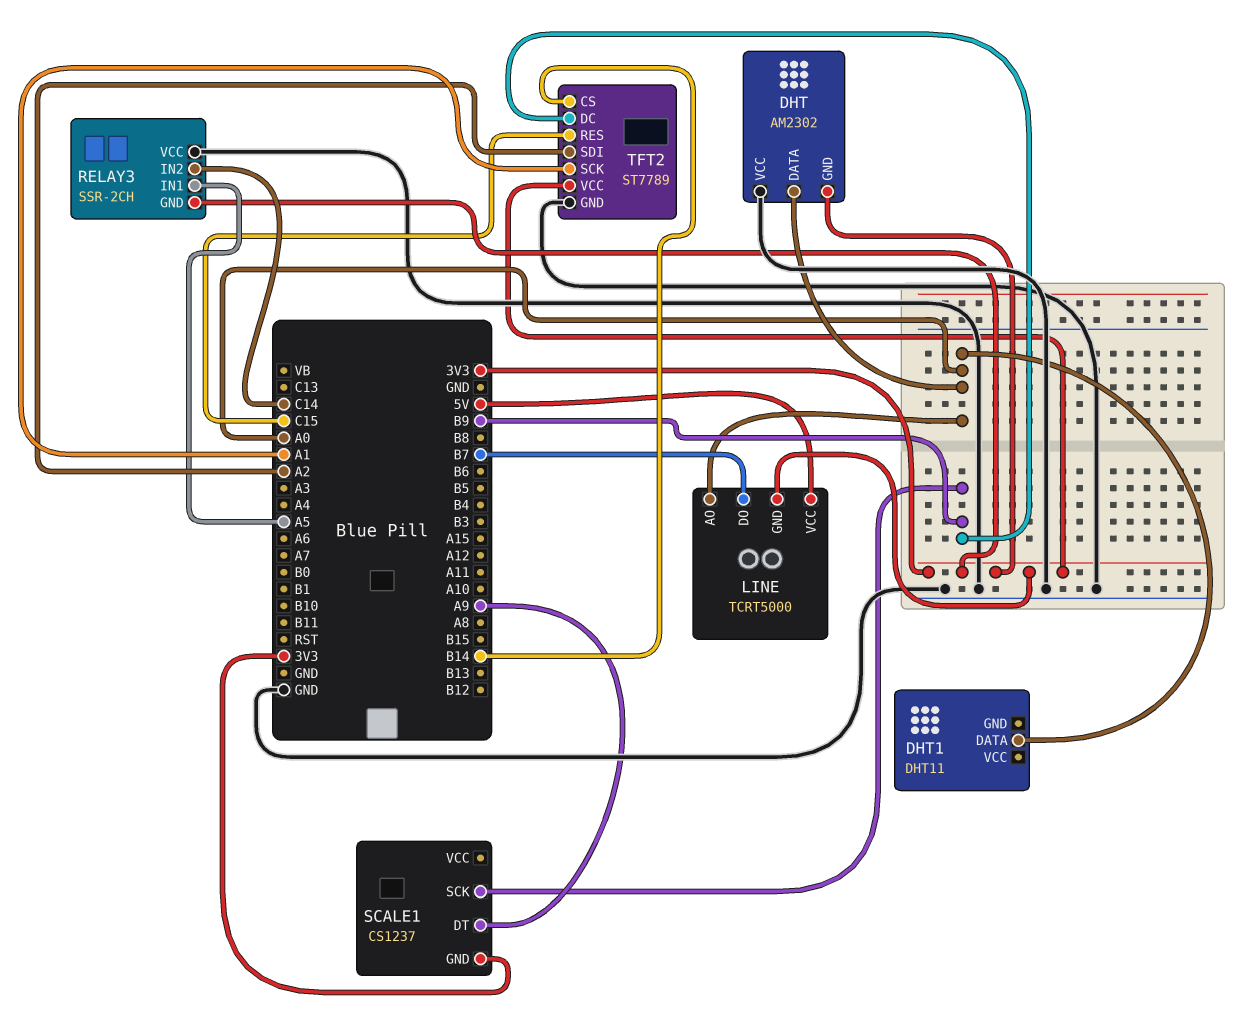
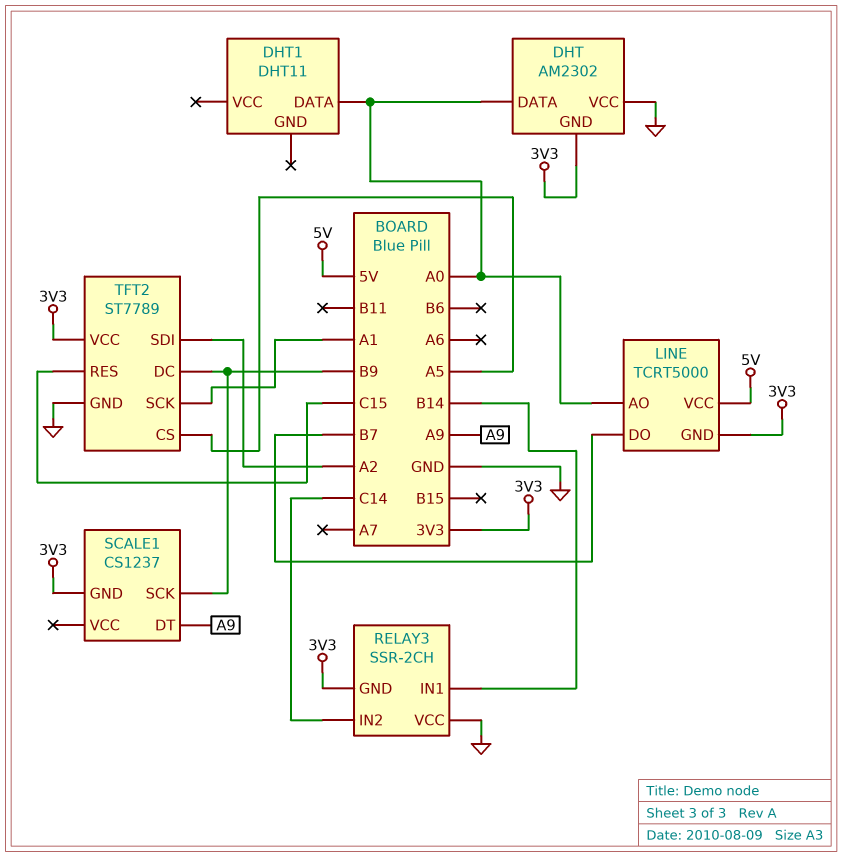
RELAY3 pin IN1: A5 -> B14
TFT2 pin CS: B14 -> A5

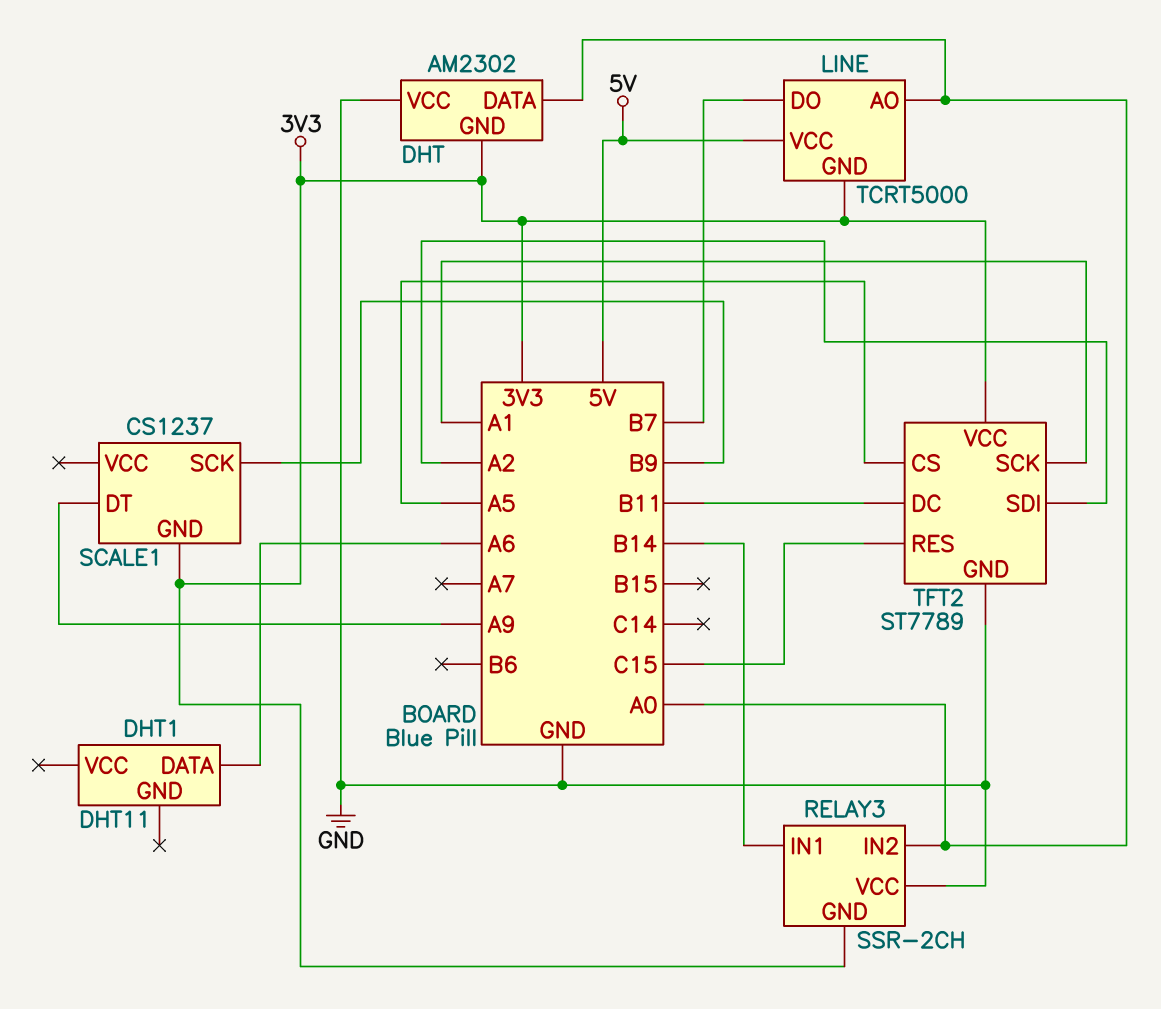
DHT1 pin DATA: A0 -> A6
RELAY3 pin IN2: C14 -> A0
TFT2 pin DC: B9 -> B11

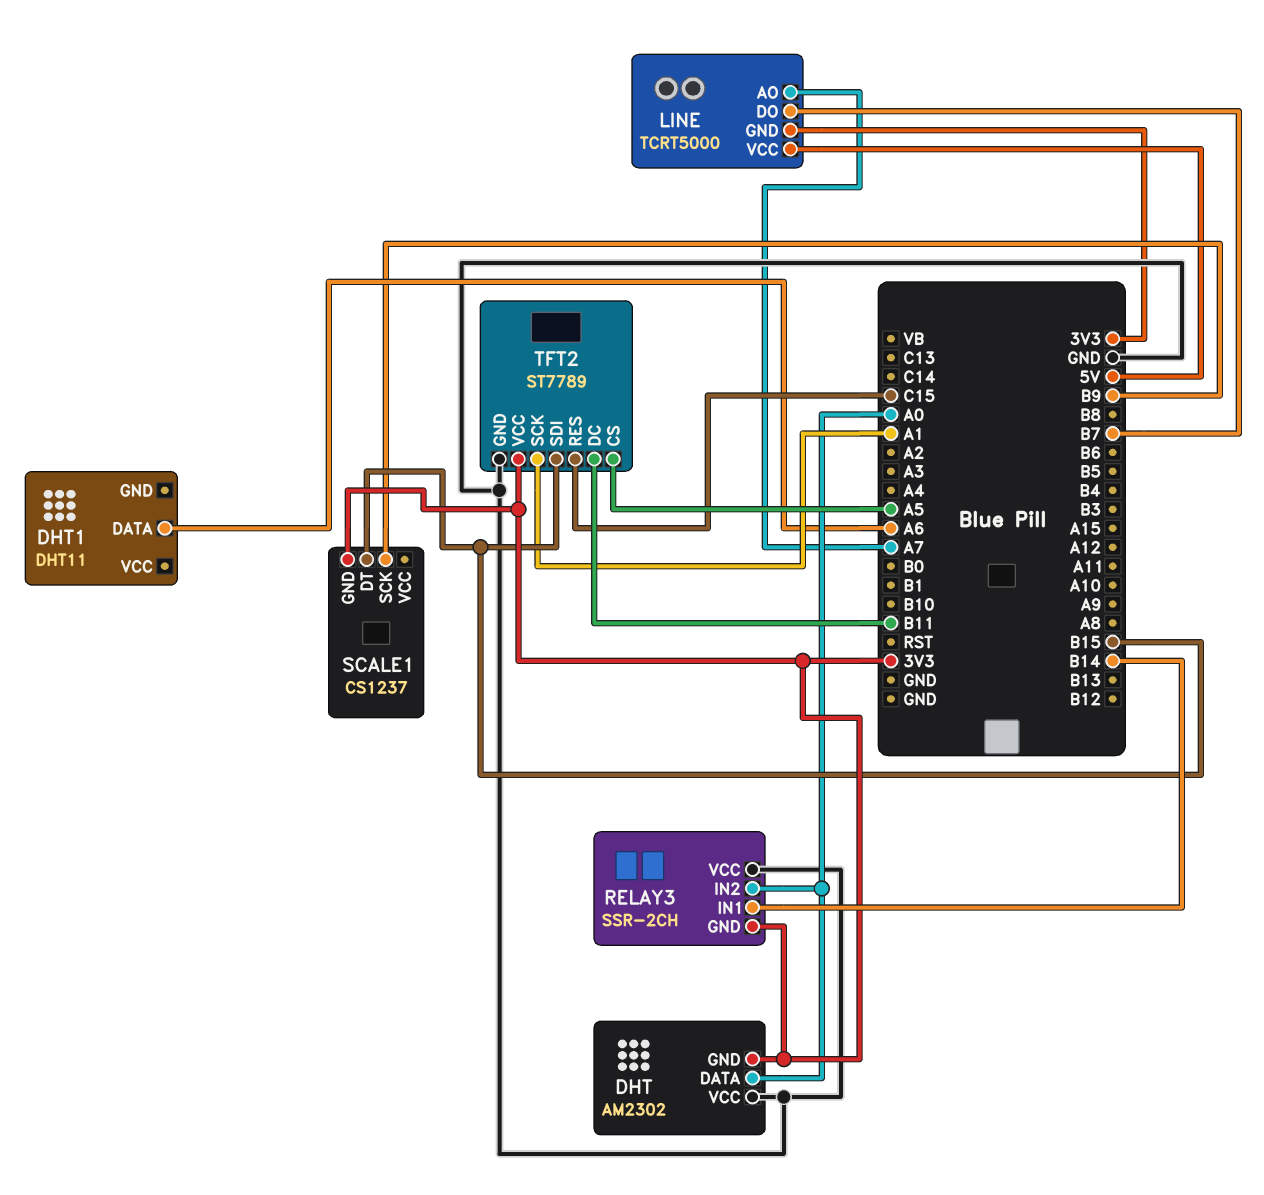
LINE pin AO: A0 -> A7
SCALE1 pin DT: A9 -> B15
TFT2 pin SDI: A2 -> B15

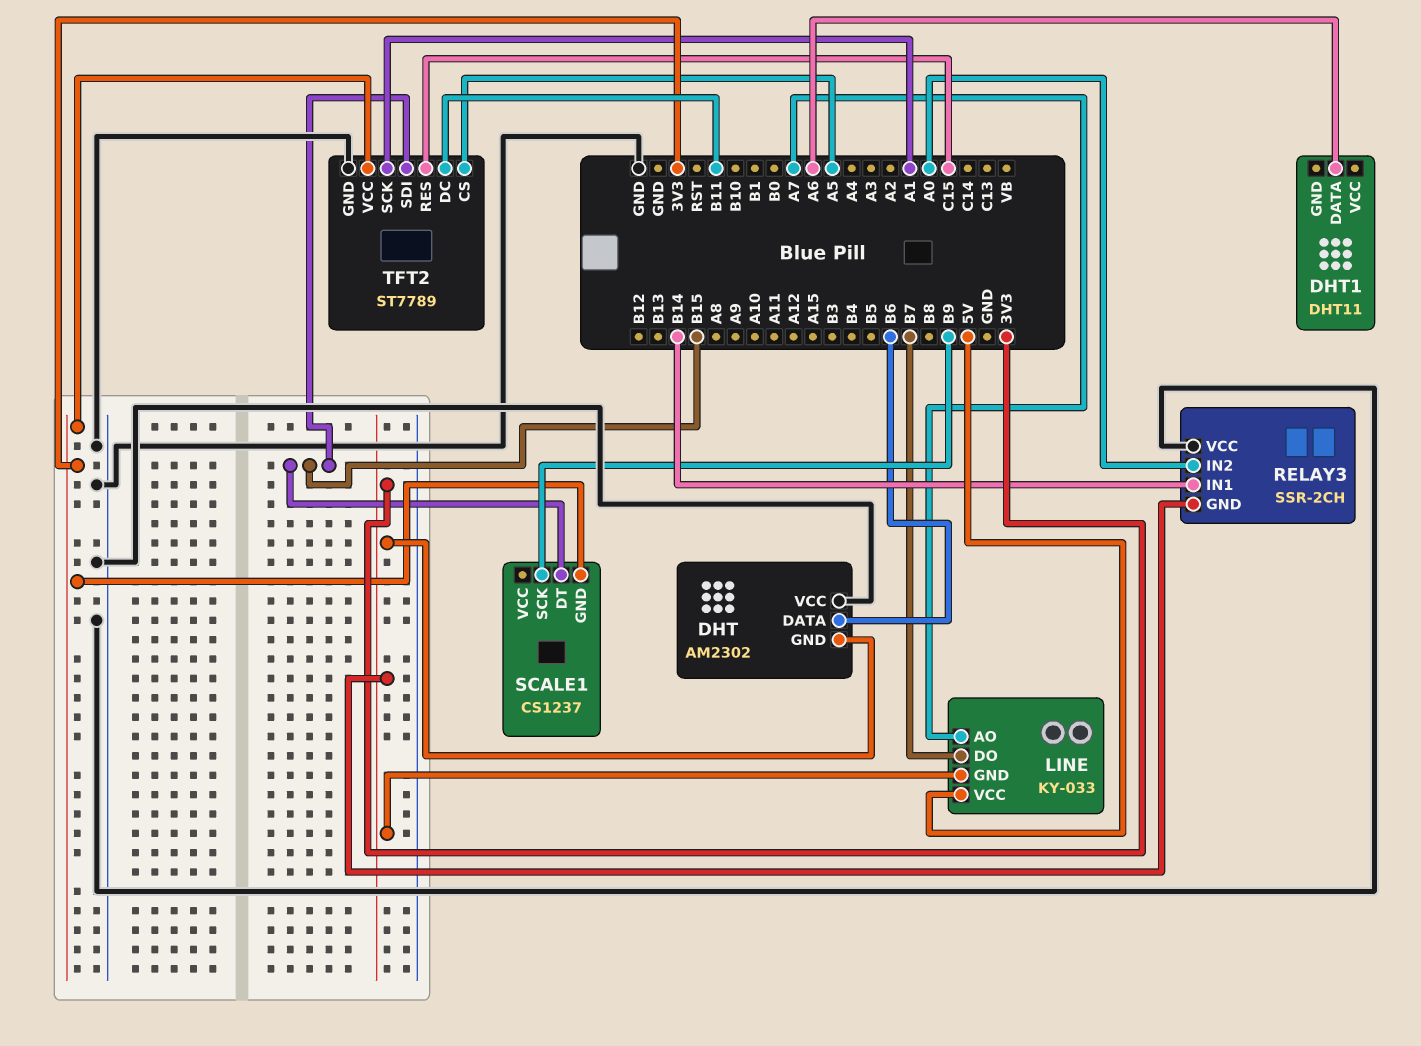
DHT pin DATA: A0 -> B6
LINE: TCRT5000 -> KY-033

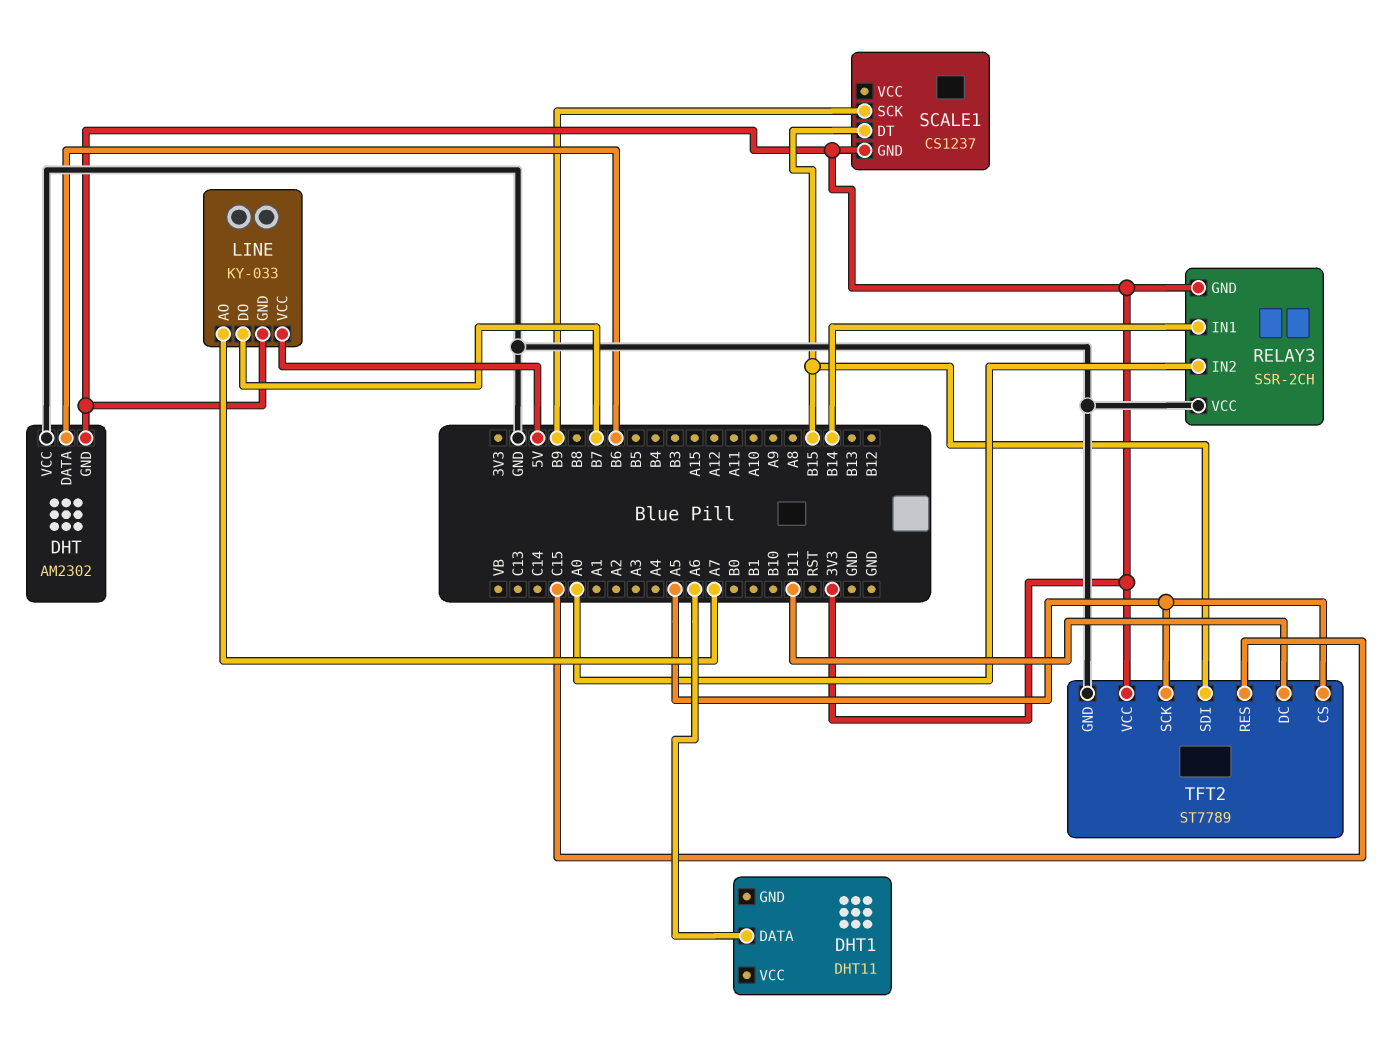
TFT2 pin SCK: A1 -> A5

